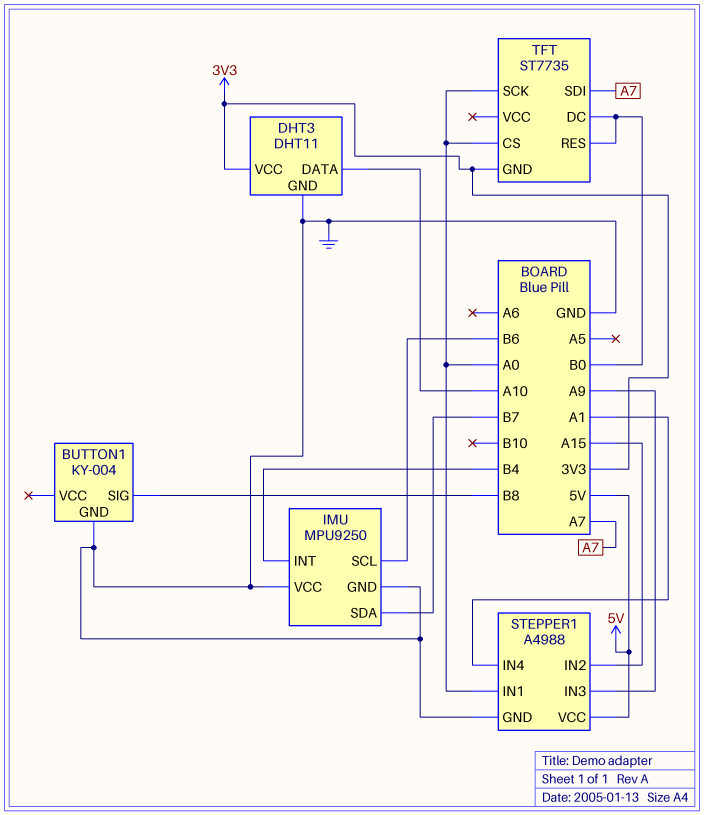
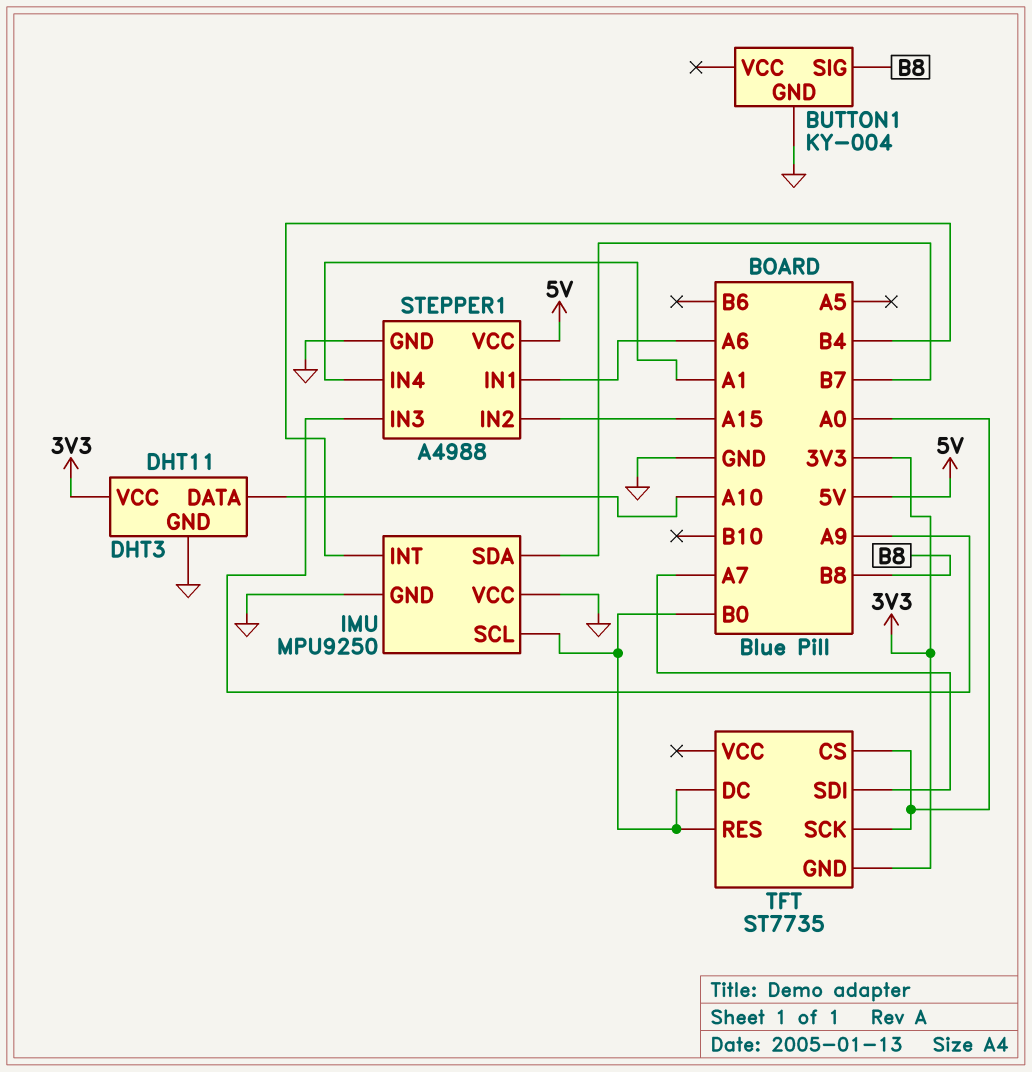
IMU pin SCL: B6 -> B0
STEPPER1 pin IN1: A0 -> A6

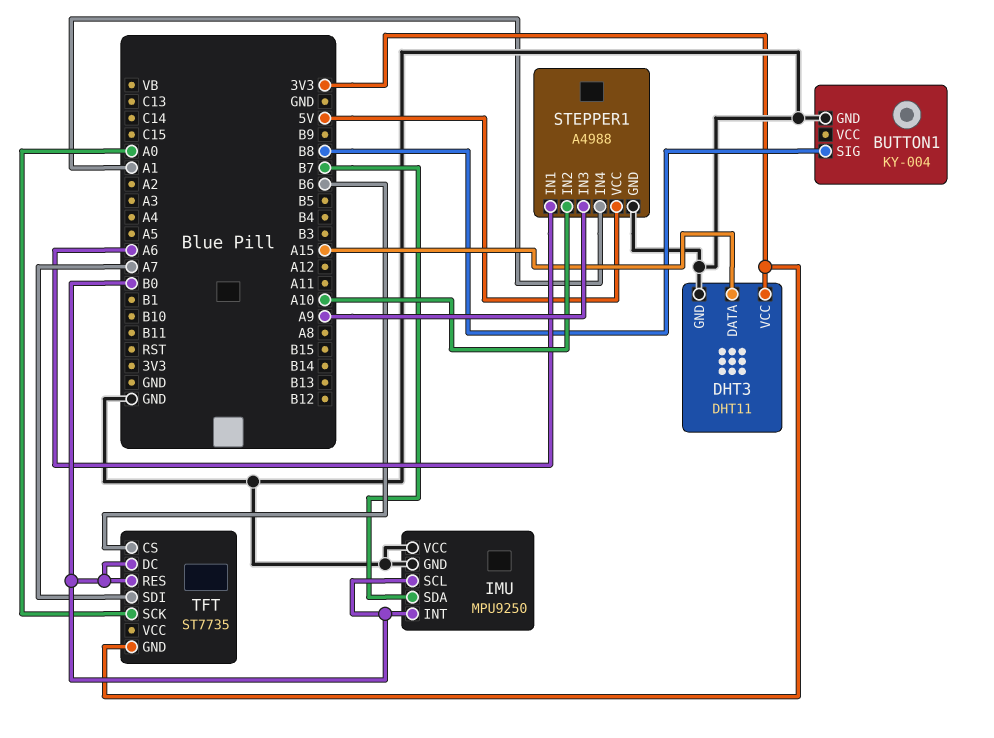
DHT3 pin DATA: A10 -> A15
IMU pin INT: B4 -> B0
STEPPER1 pin IN2: A15 -> A10
TFT pin CS: A0 -> B6

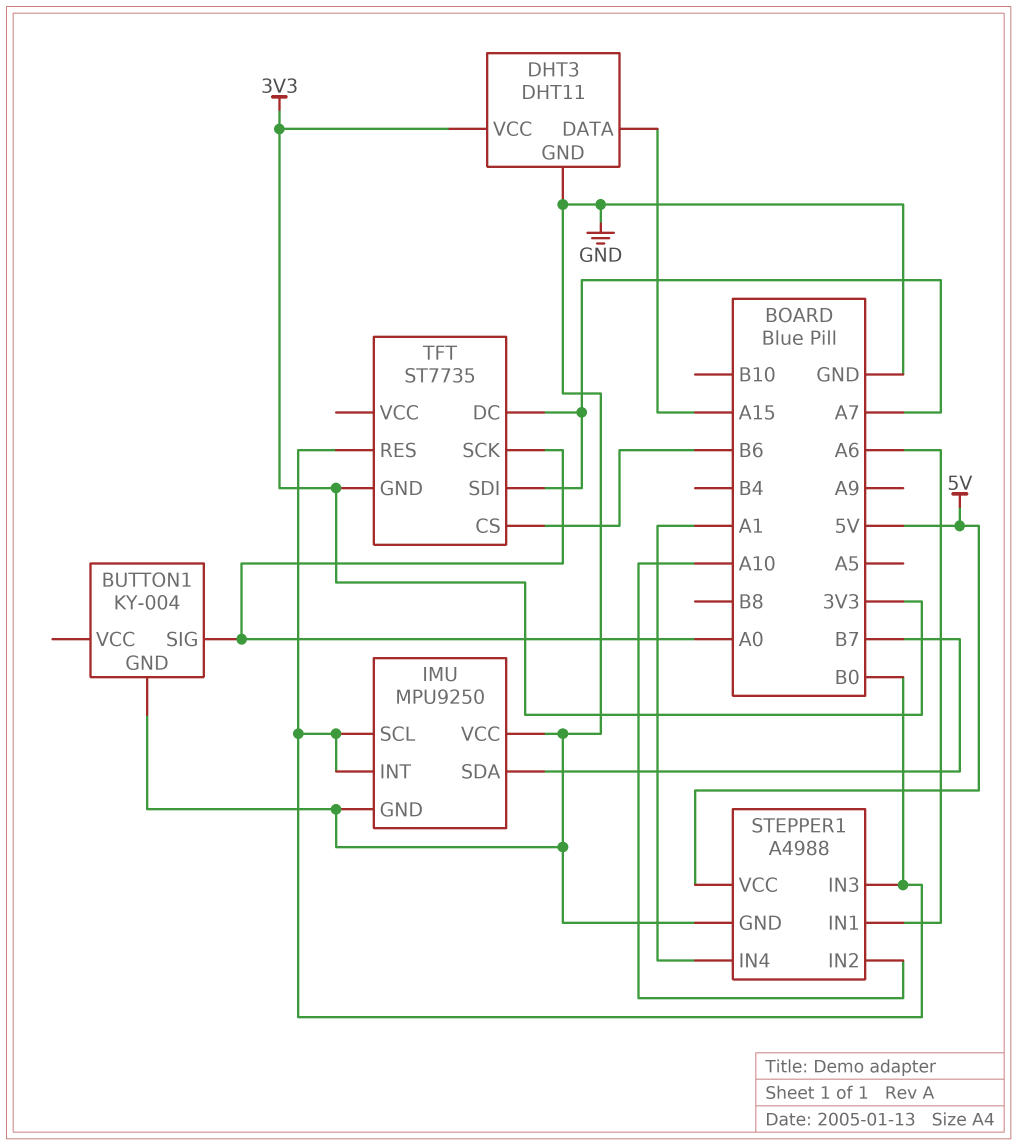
BUTTON1 pin SIG: B8 -> A0
STEPPER1 pin IN3: A9 -> B0
TFT pin DC: B0 -> A7

